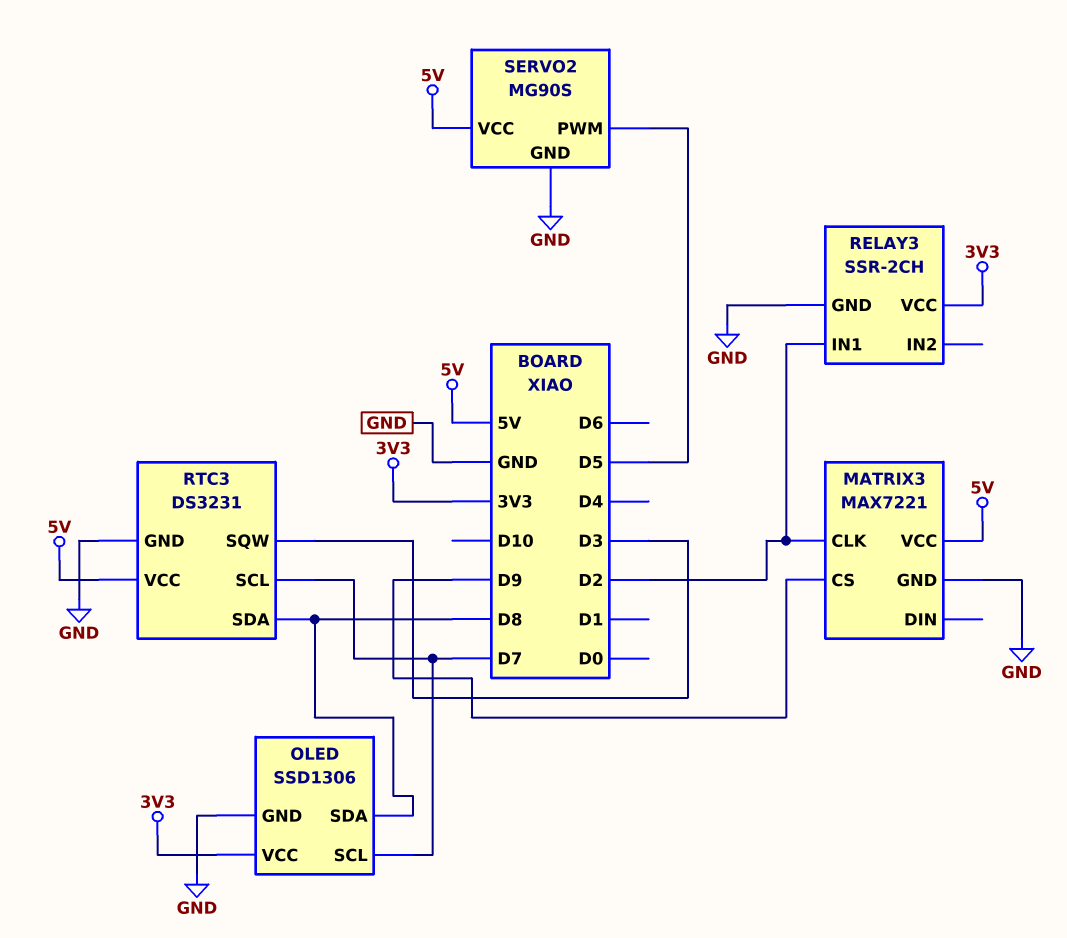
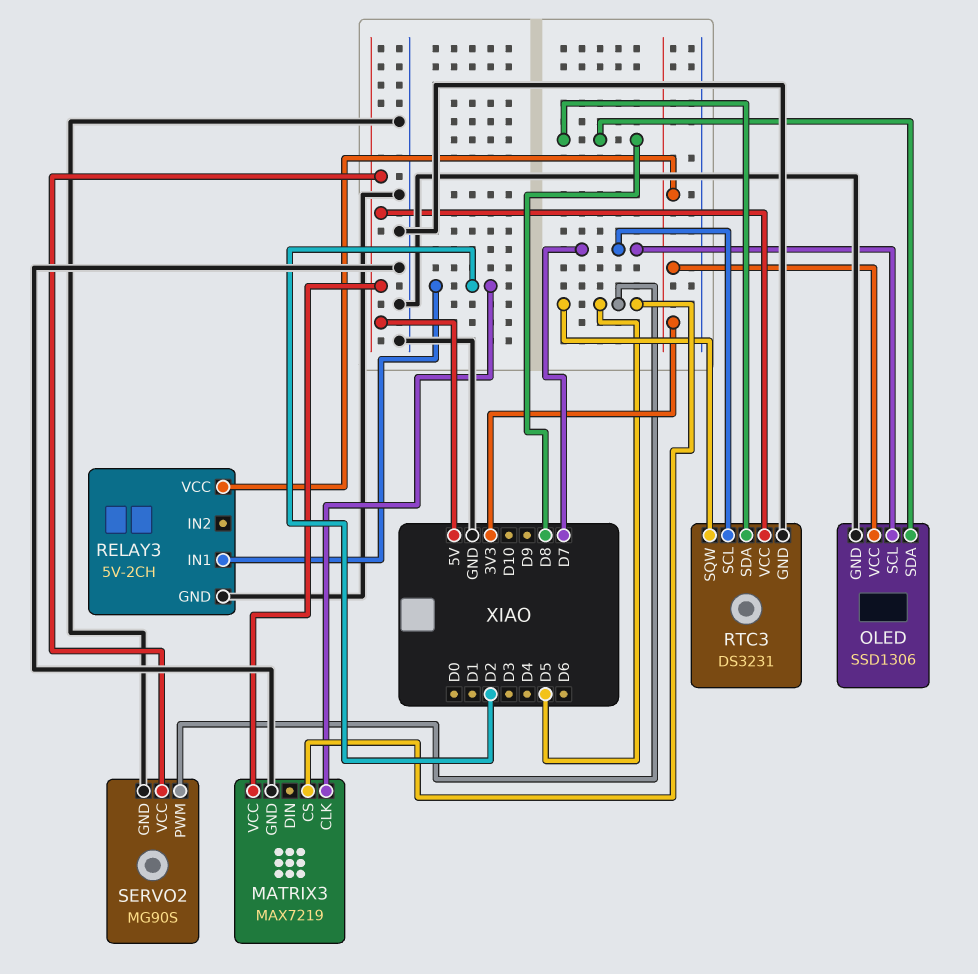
MATRIX3: MAX7221 -> MAX7219
MATRIX3 pin CS: D9 -> D5
RELAY3: SSR-2CH -> 5V-2CH
RTC3 pin SQW: D3 -> D5

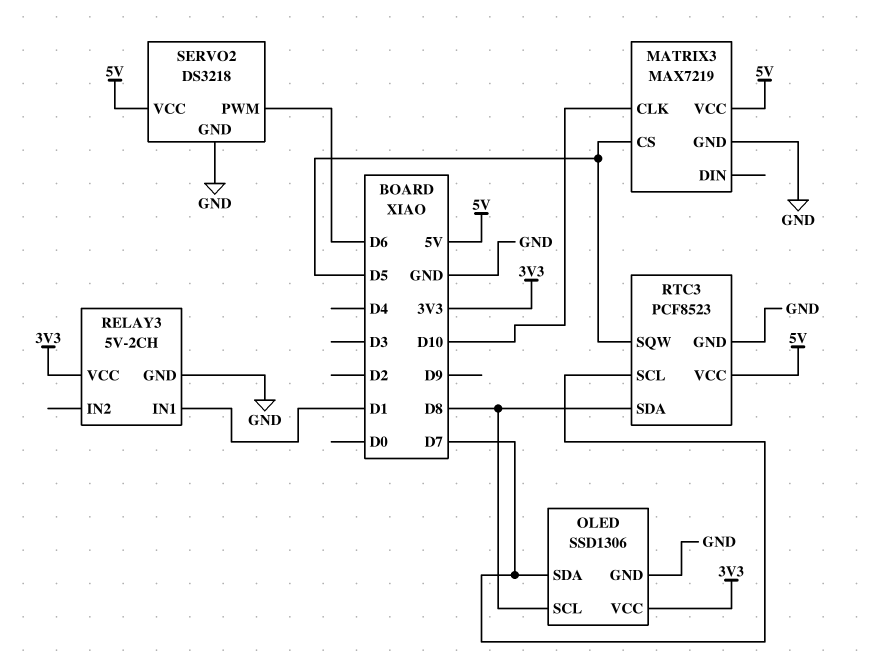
MATRIX3 pin CLK: D2 -> D10
OLED pin SCL: D7 -> D8
OLED pin SDA: D8 -> D7
RELAY3 pin IN1: D2 -> D1
RTC3: DS3231 -> PCF8523
SERVO2: MG90S -> DS3218
SERVO2 pin PWM: D5 -> D6

